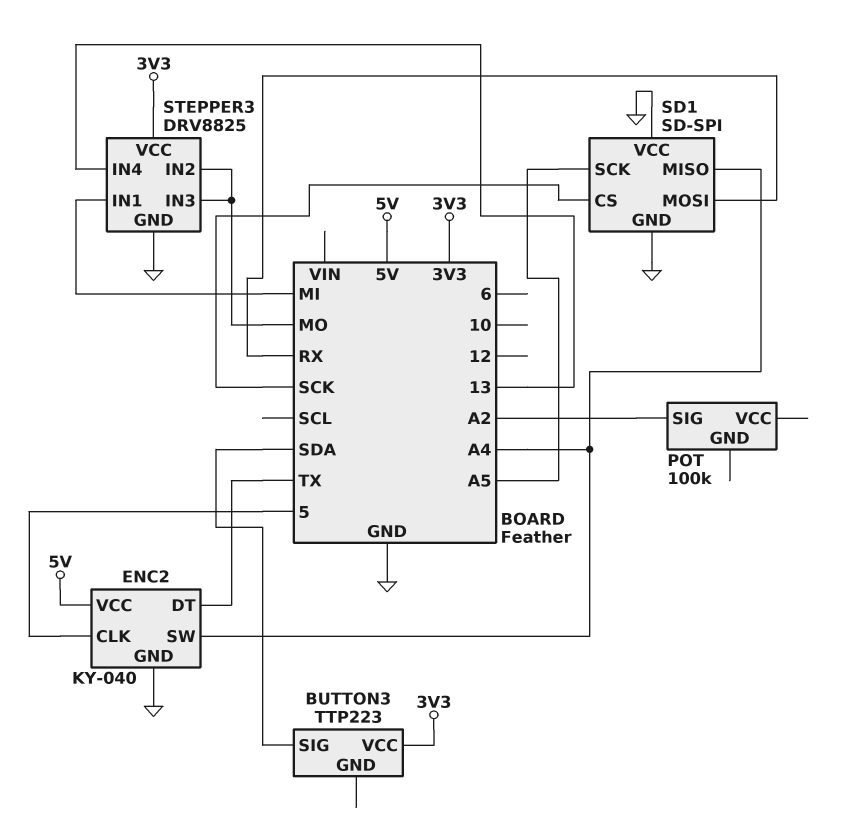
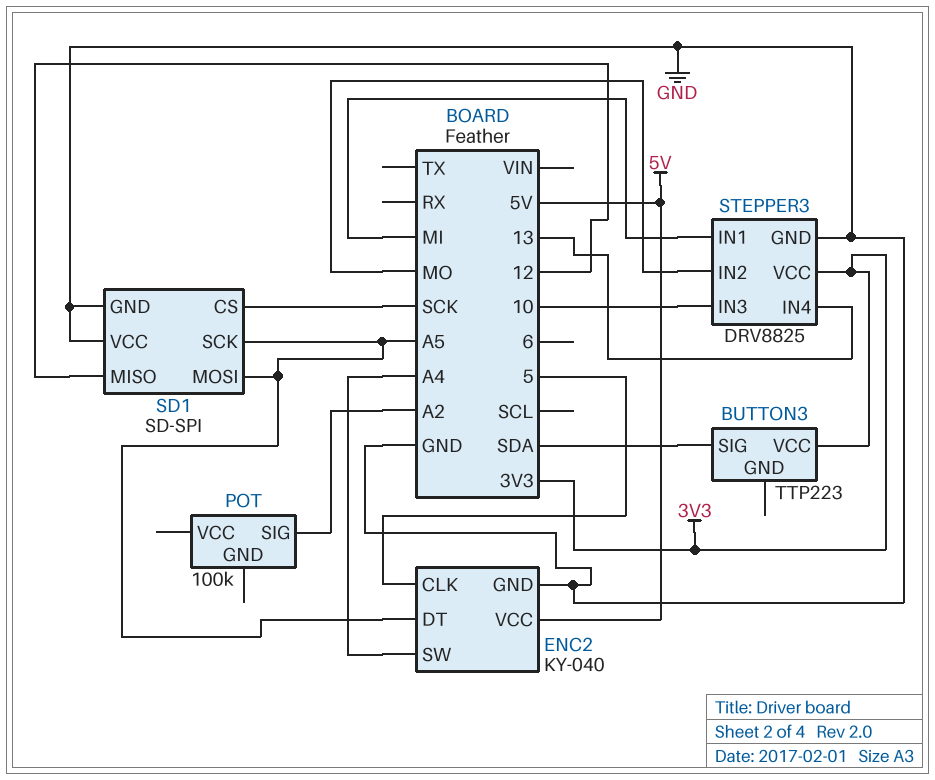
ENC2 pin DT: TX -> A5
SD1 pin MISO: A4 -> 12
SD1 pin MOSI: RX -> A5
STEPPER3 pin IN3: MO -> 10

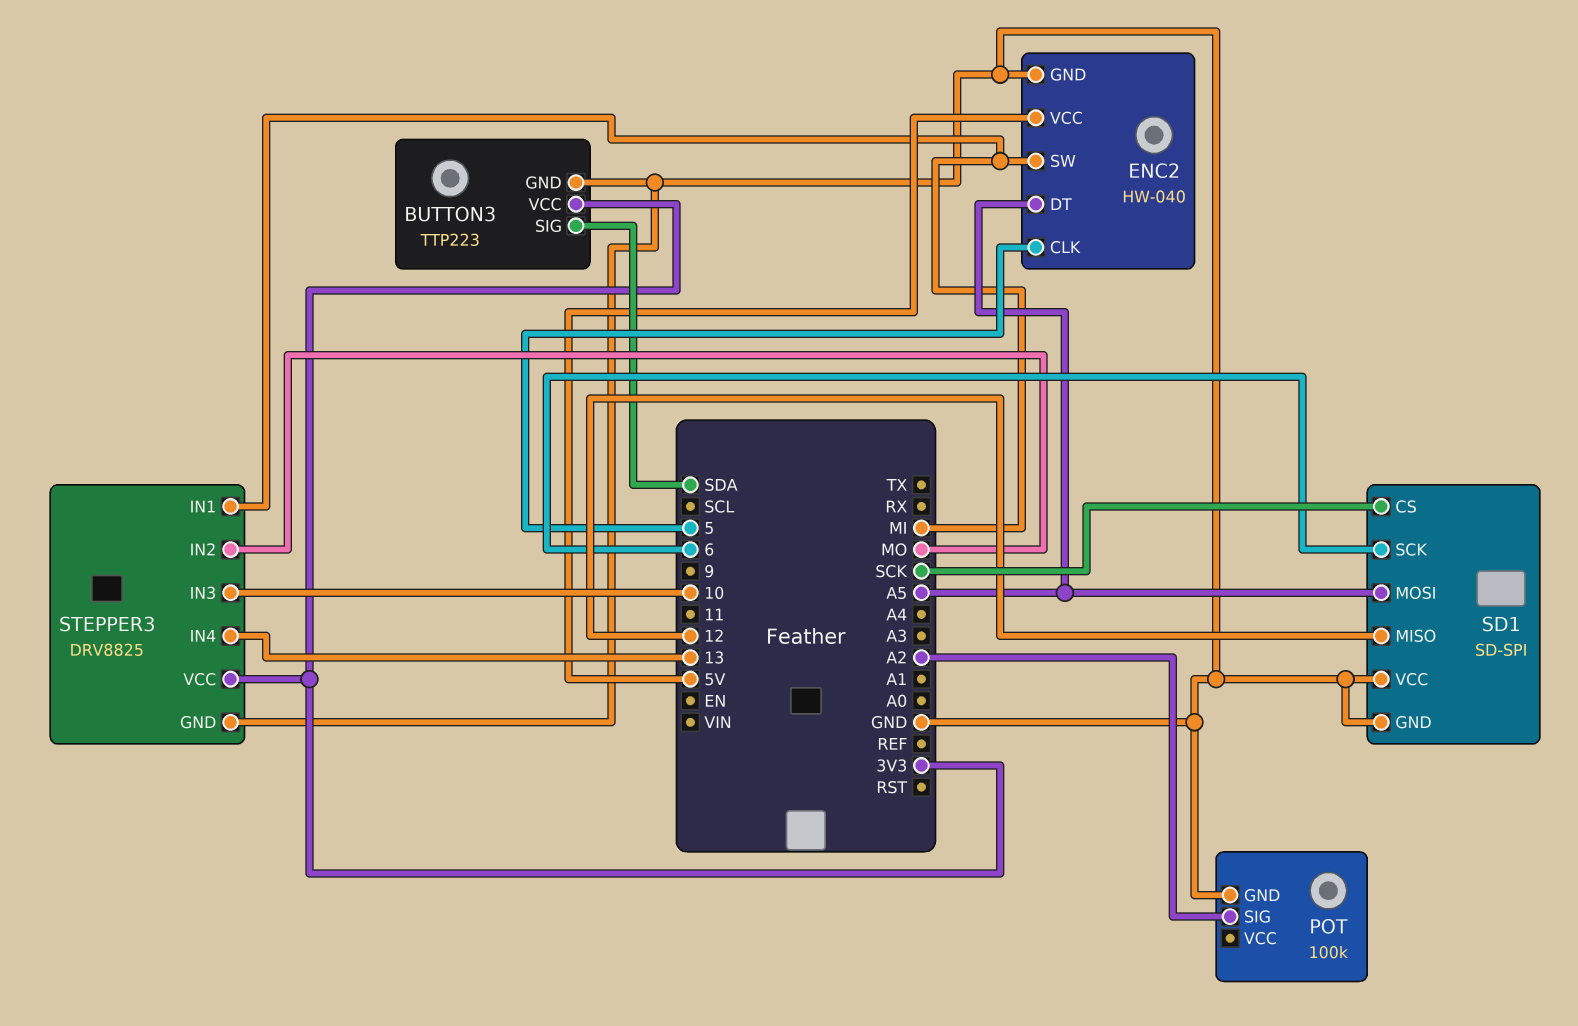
BUTTON3 pin GND: none -> GND
ENC2: KY-040 -> HW-040
ENC2 pin SW: A4 -> MI
POT pin GND: none -> GND
SD1 pin SCK: A5 -> 6

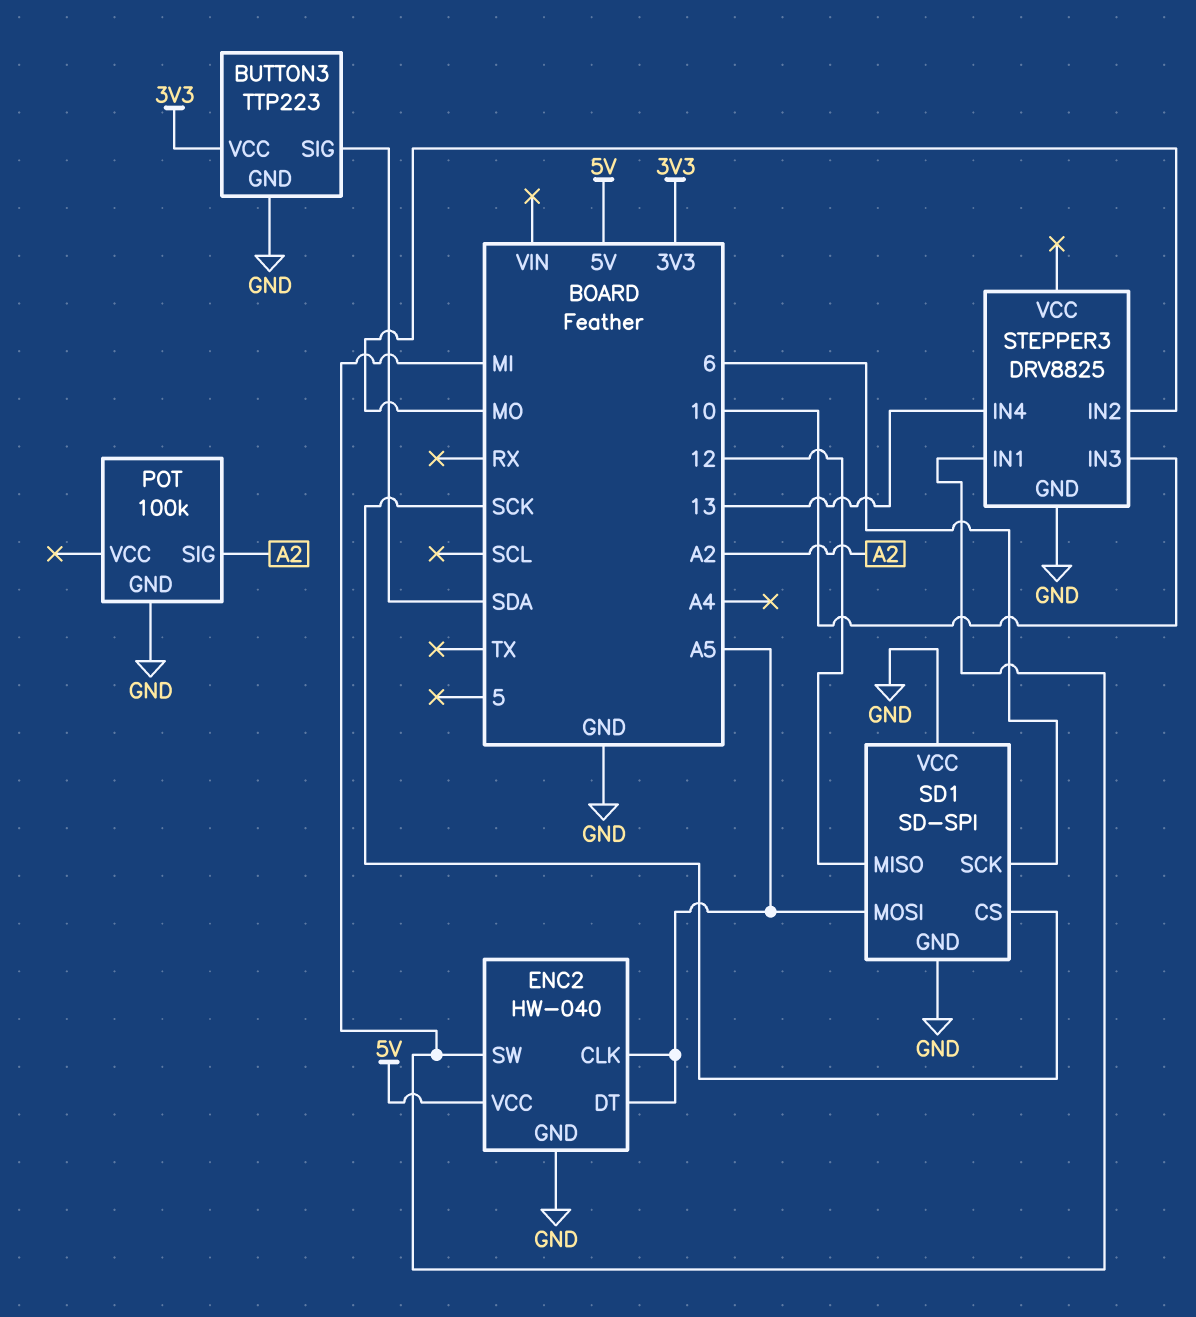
ENC2 pin CLK: 5 -> A5
STEPPER3 pin VCC: 3V3 -> none

